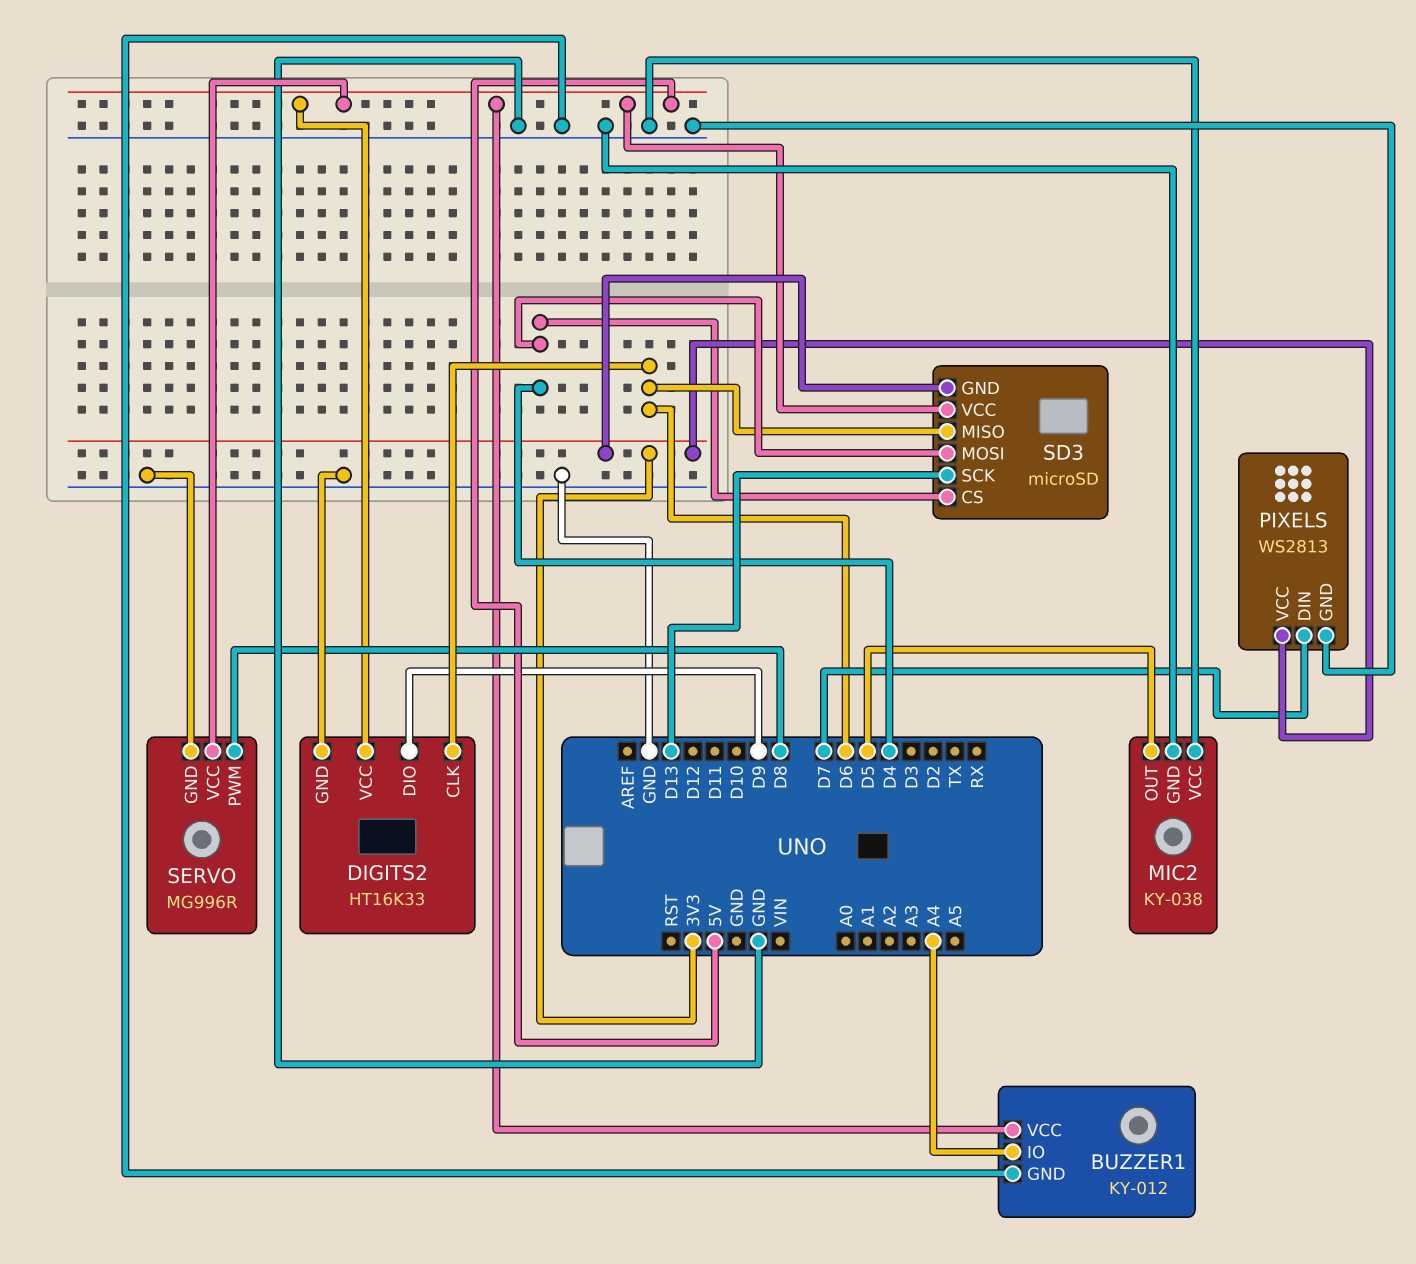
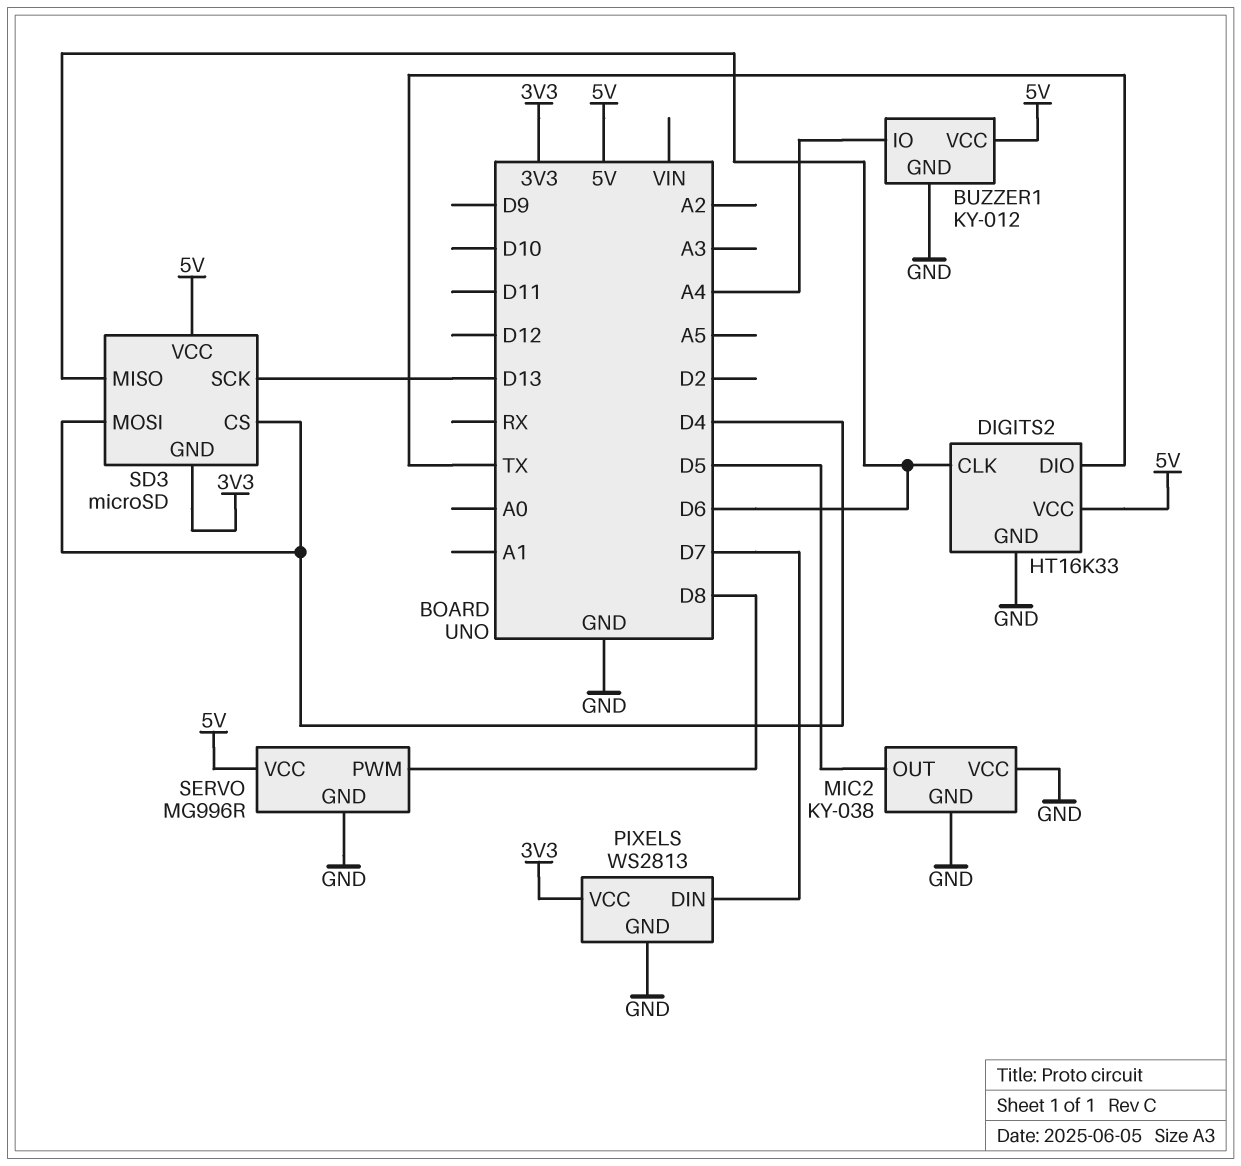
DIGITS2 pin DIO: D9 -> TX

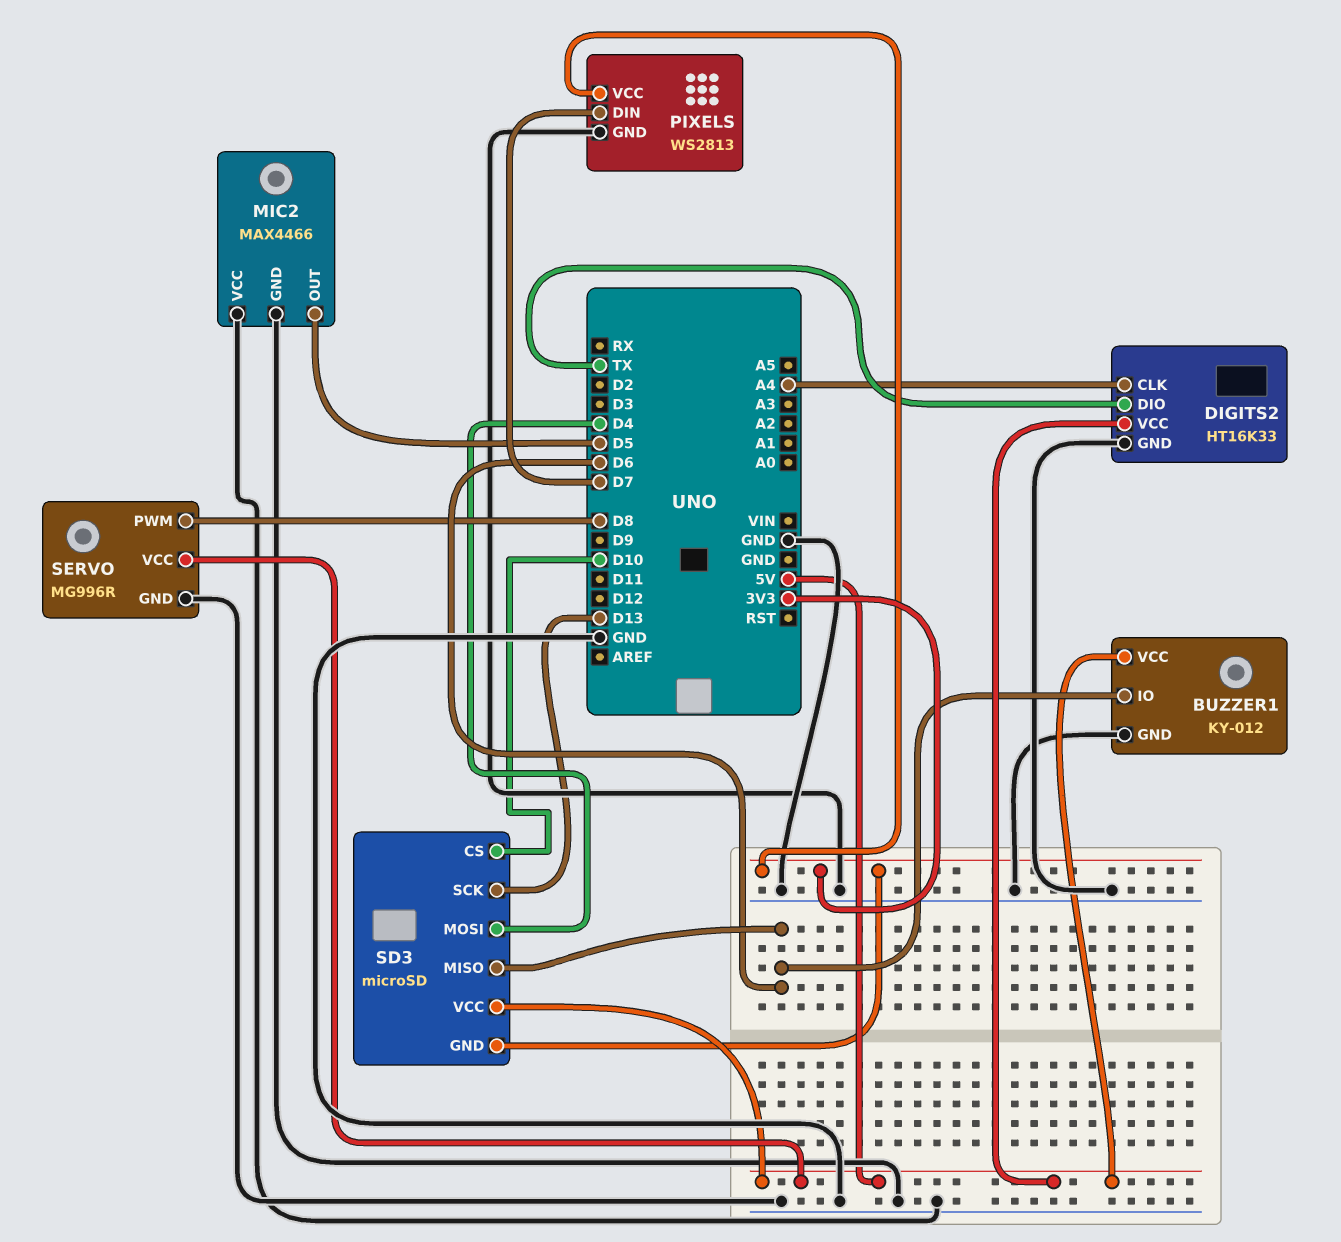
BUZZER1 pin IO: A4 -> D6
DIGITS2 pin CLK: D6 -> A4
MIC2: KY-038 -> MAX4466
SD3 pin CS: D4 -> D10

